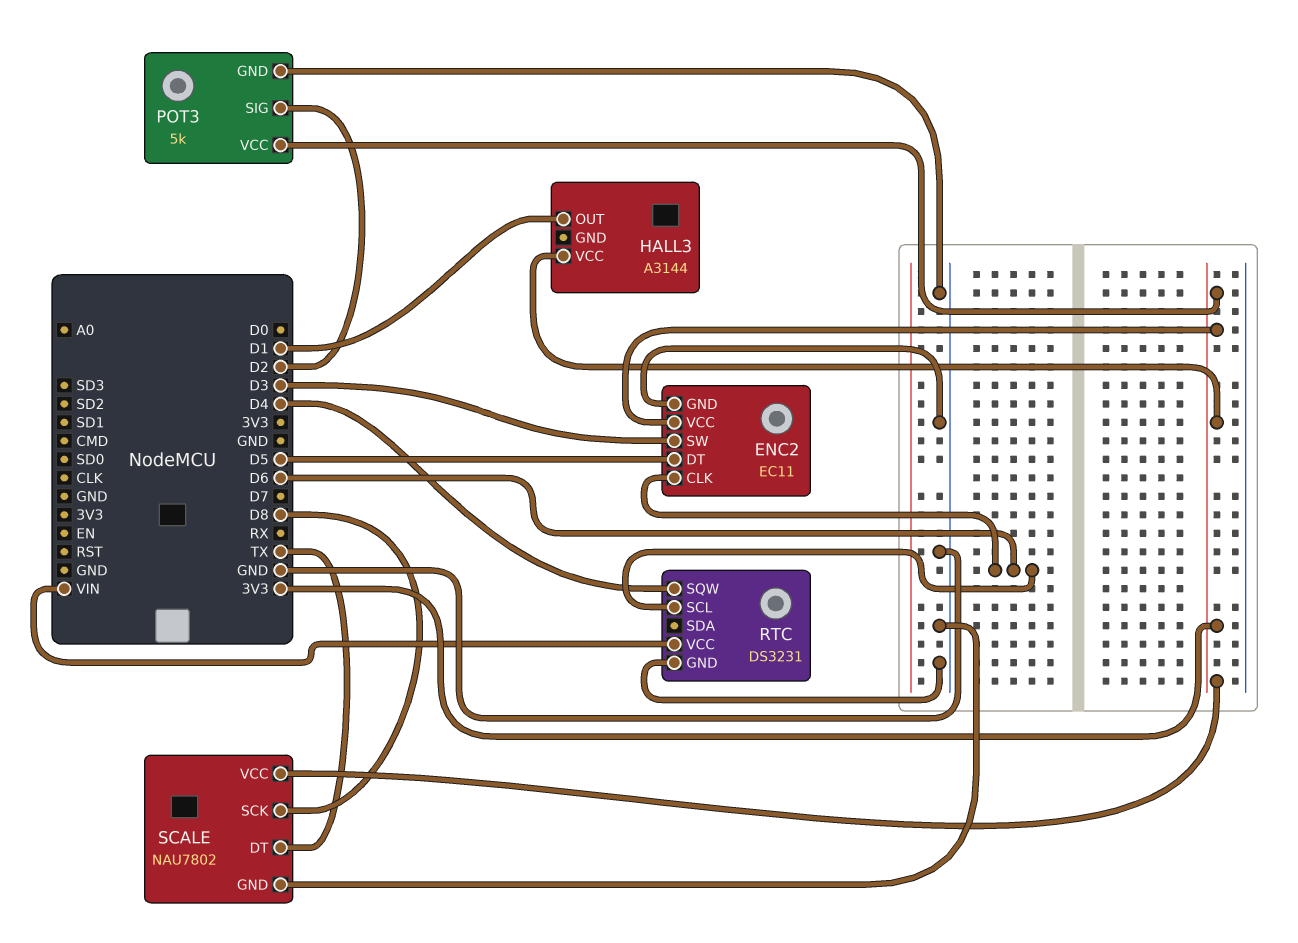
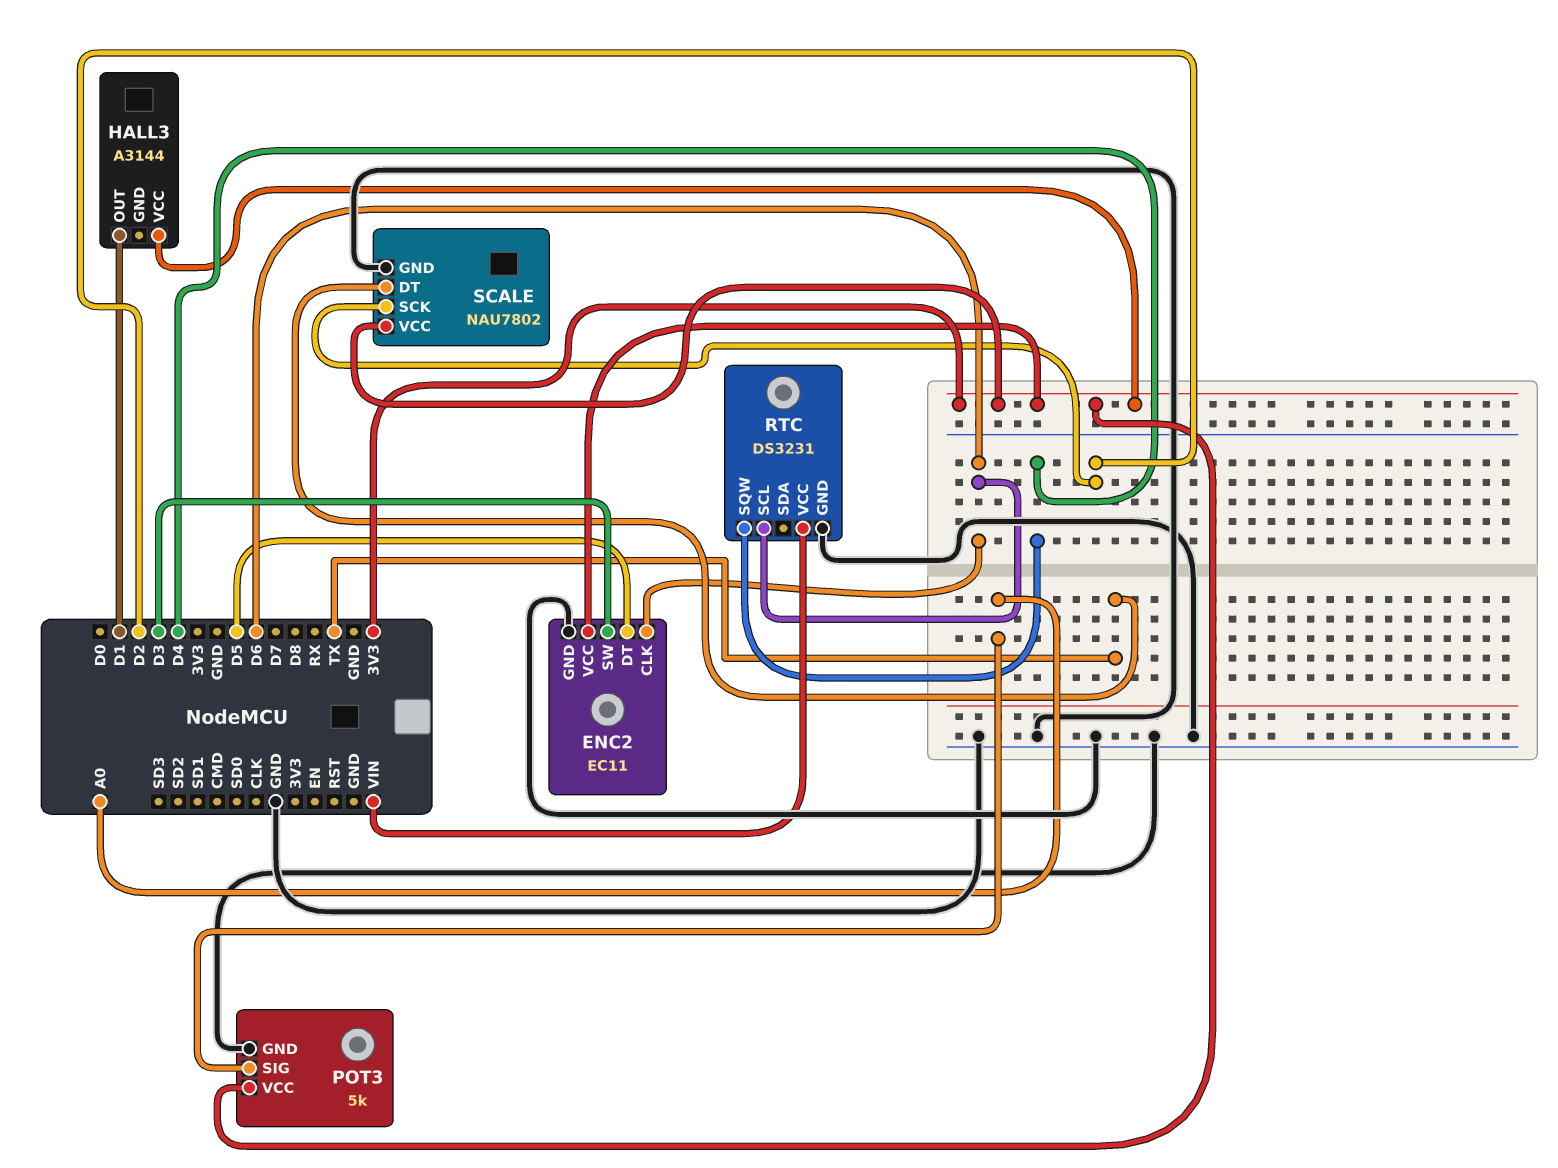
POT3 pin SIG: D2 -> A0
SCALE pin SCK: D8 -> D2

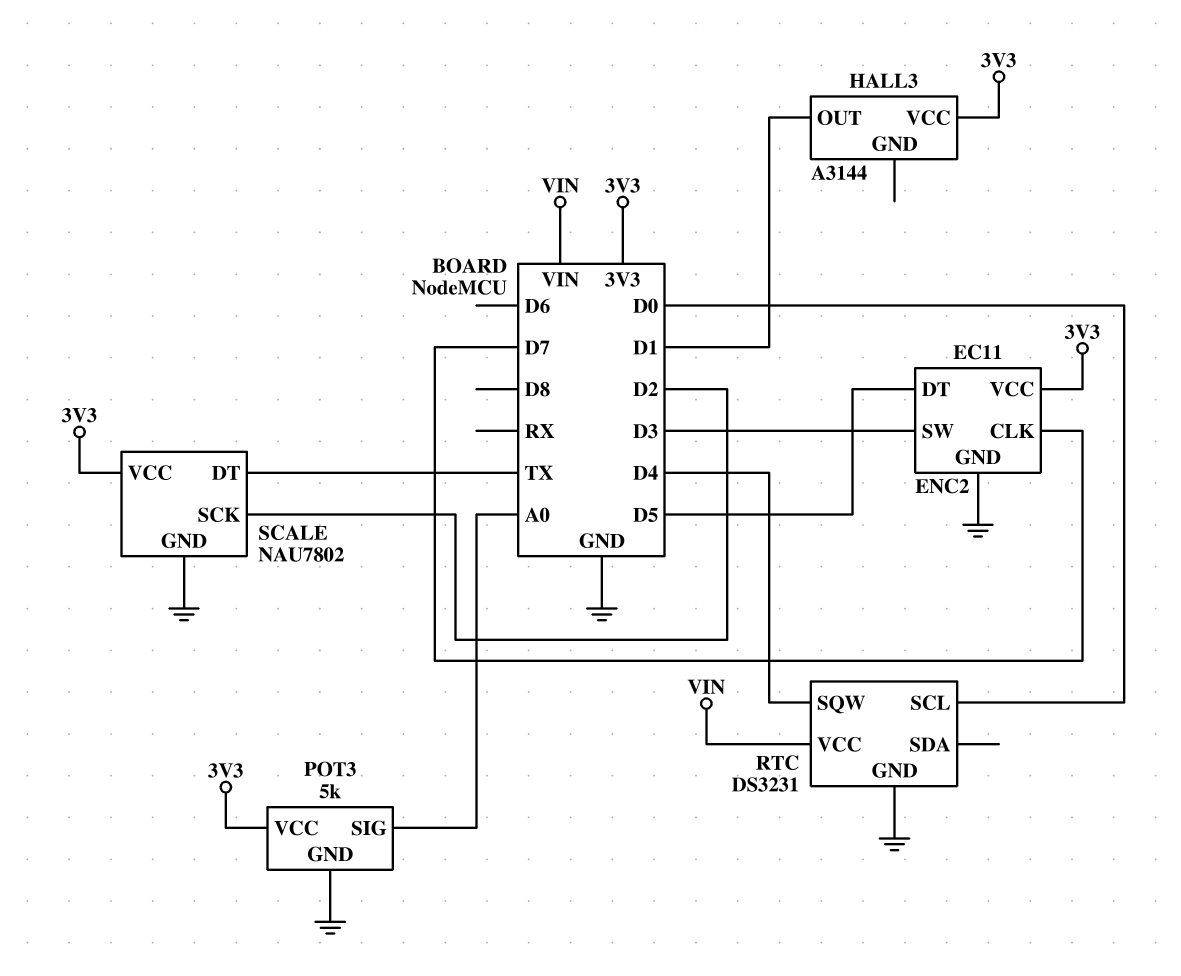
ENC2 pin CLK: D6 -> D7
RTC pin SCL: D6 -> D0

